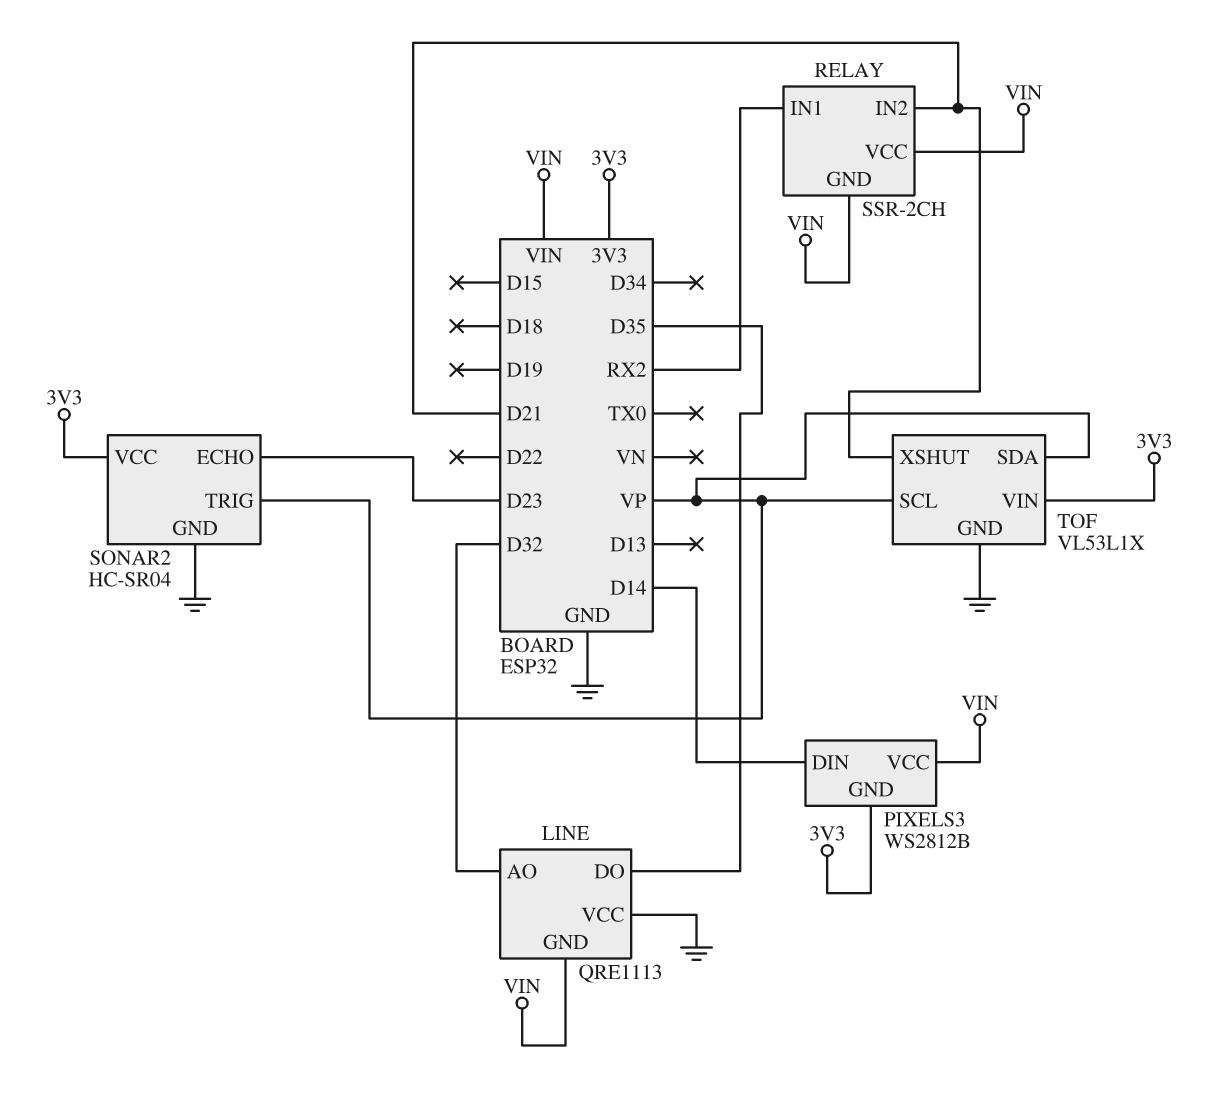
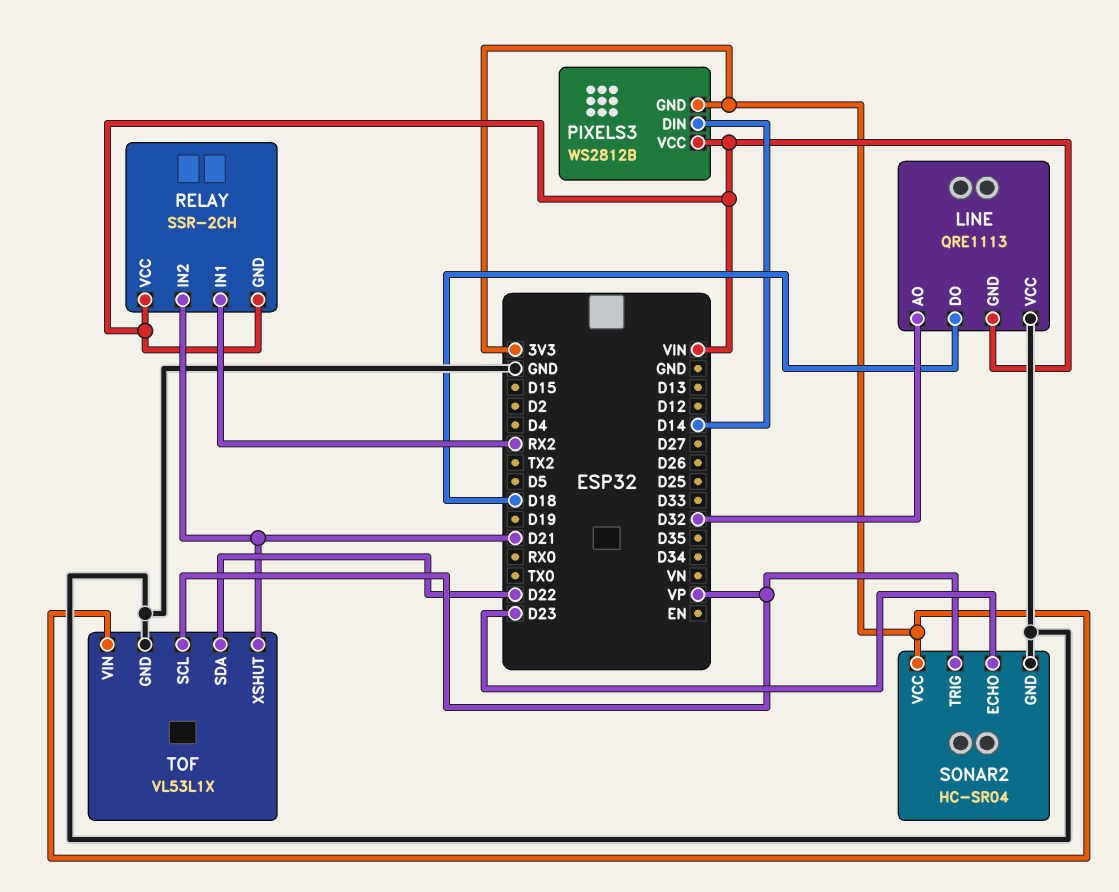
LINE pin DO: D35 -> D18
TOF pin SDA: VP -> D22

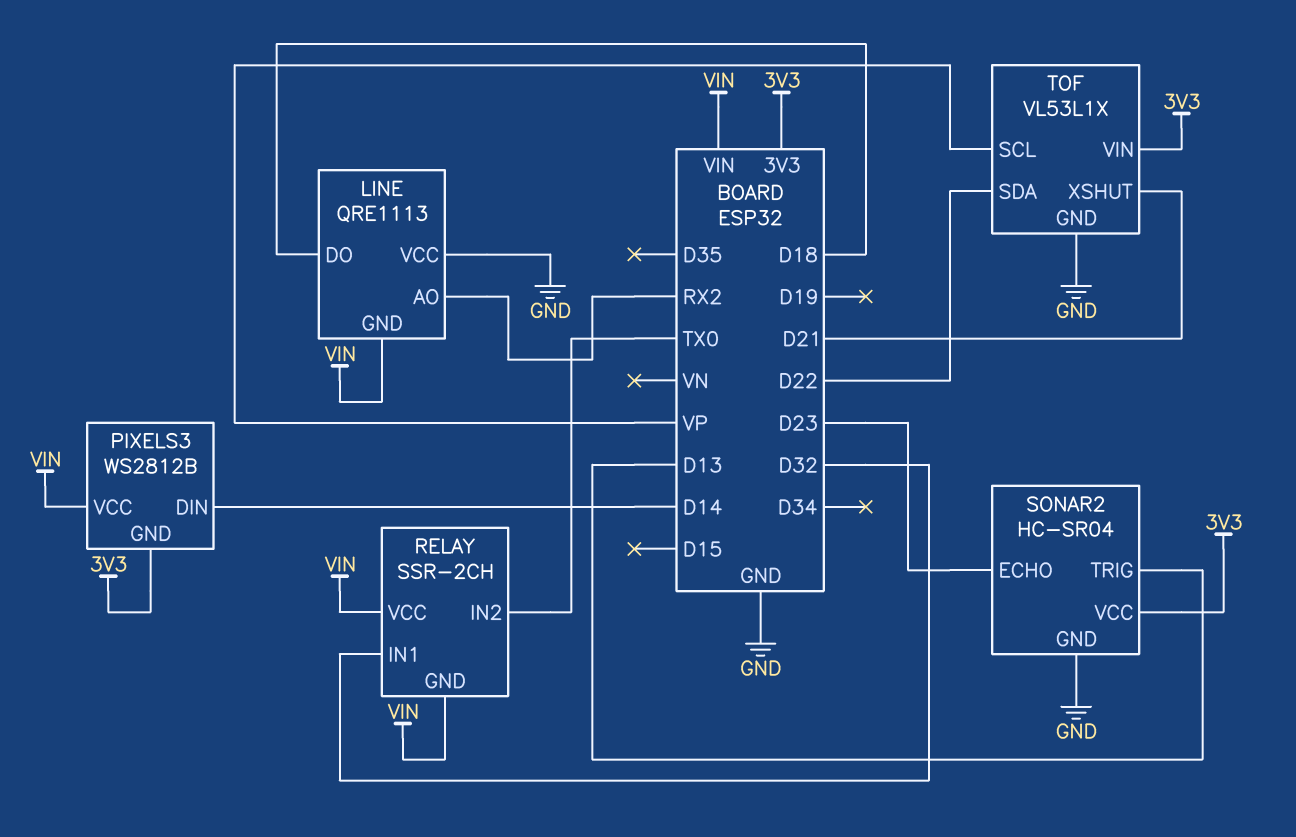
LINE pin AO: D32 -> RX2
RELAY pin IN1: RX2 -> D32
RELAY pin IN2: D21 -> TX0
SONAR2 pin TRIG: VP -> D13

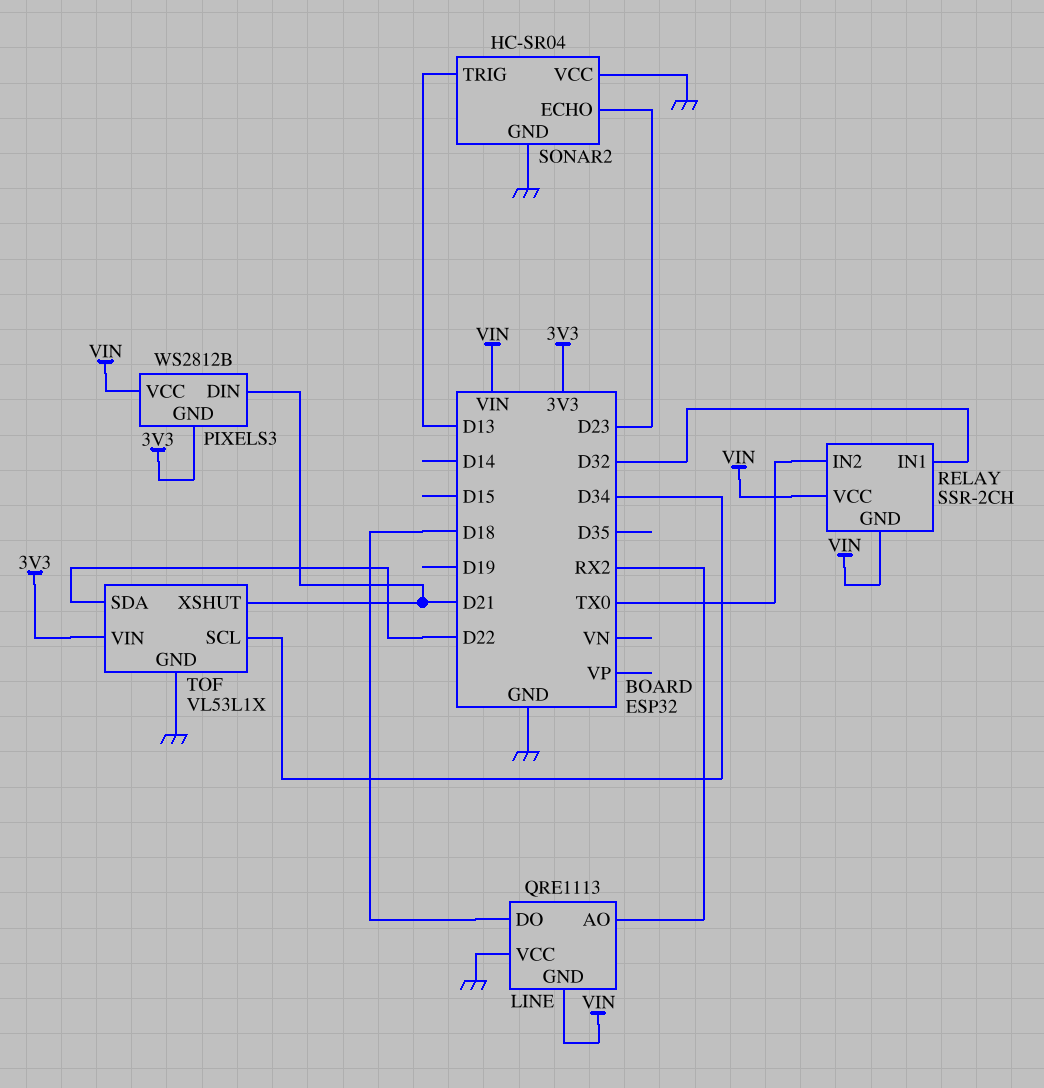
PIXELS3 pin DIN: D14 -> D21
SONAR2 pin VCC: 3V3 -> GND
TOF pin SCL: VP -> D34

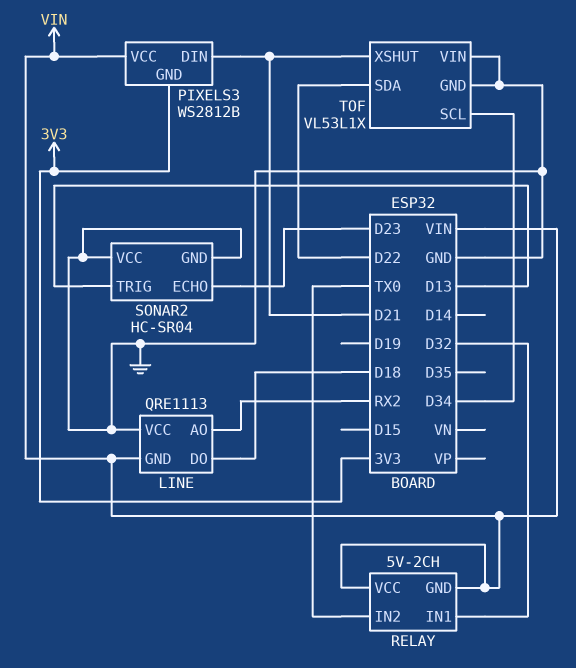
RELAY: SSR-2CH -> 5V-2CH
TOF pin VIN: 3V3 -> GND

